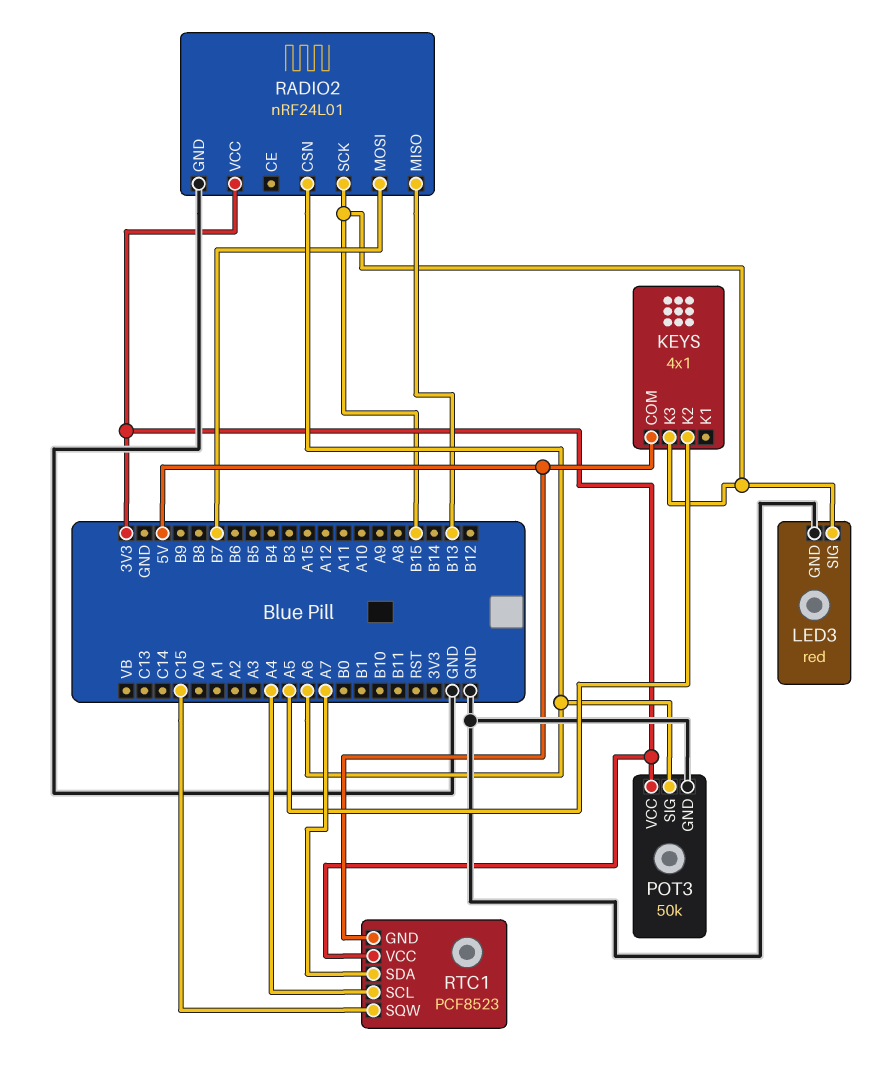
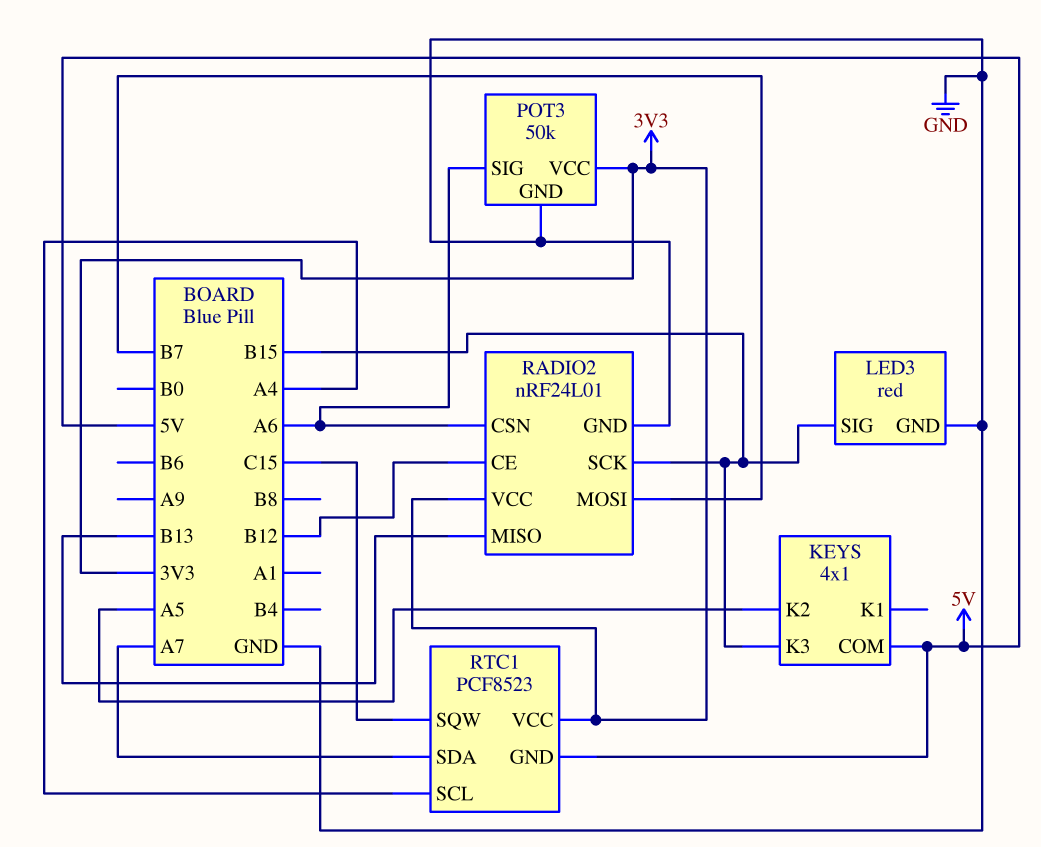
RADIO2 pin CE: none -> B12

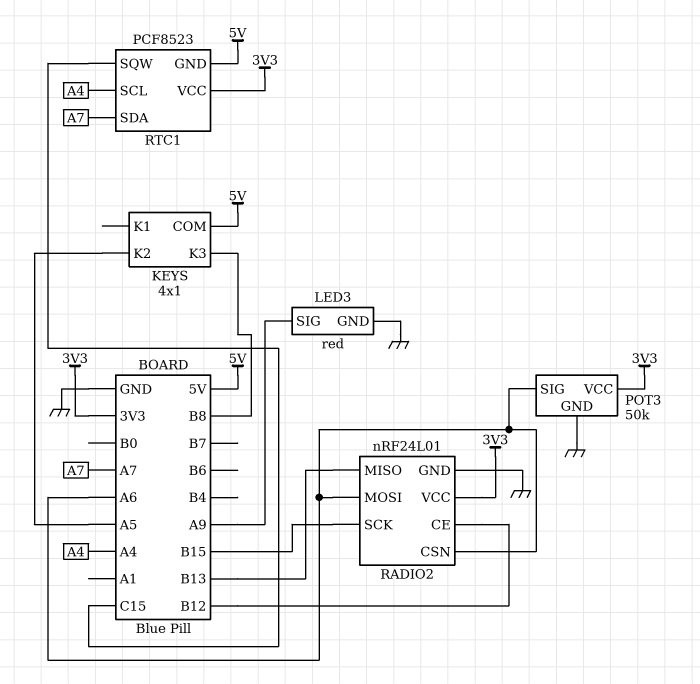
KEYS pin K3: B15 -> B8
LED3 pin SIG: B15 -> A9
RADIO2 pin MOSI: B7 -> A6

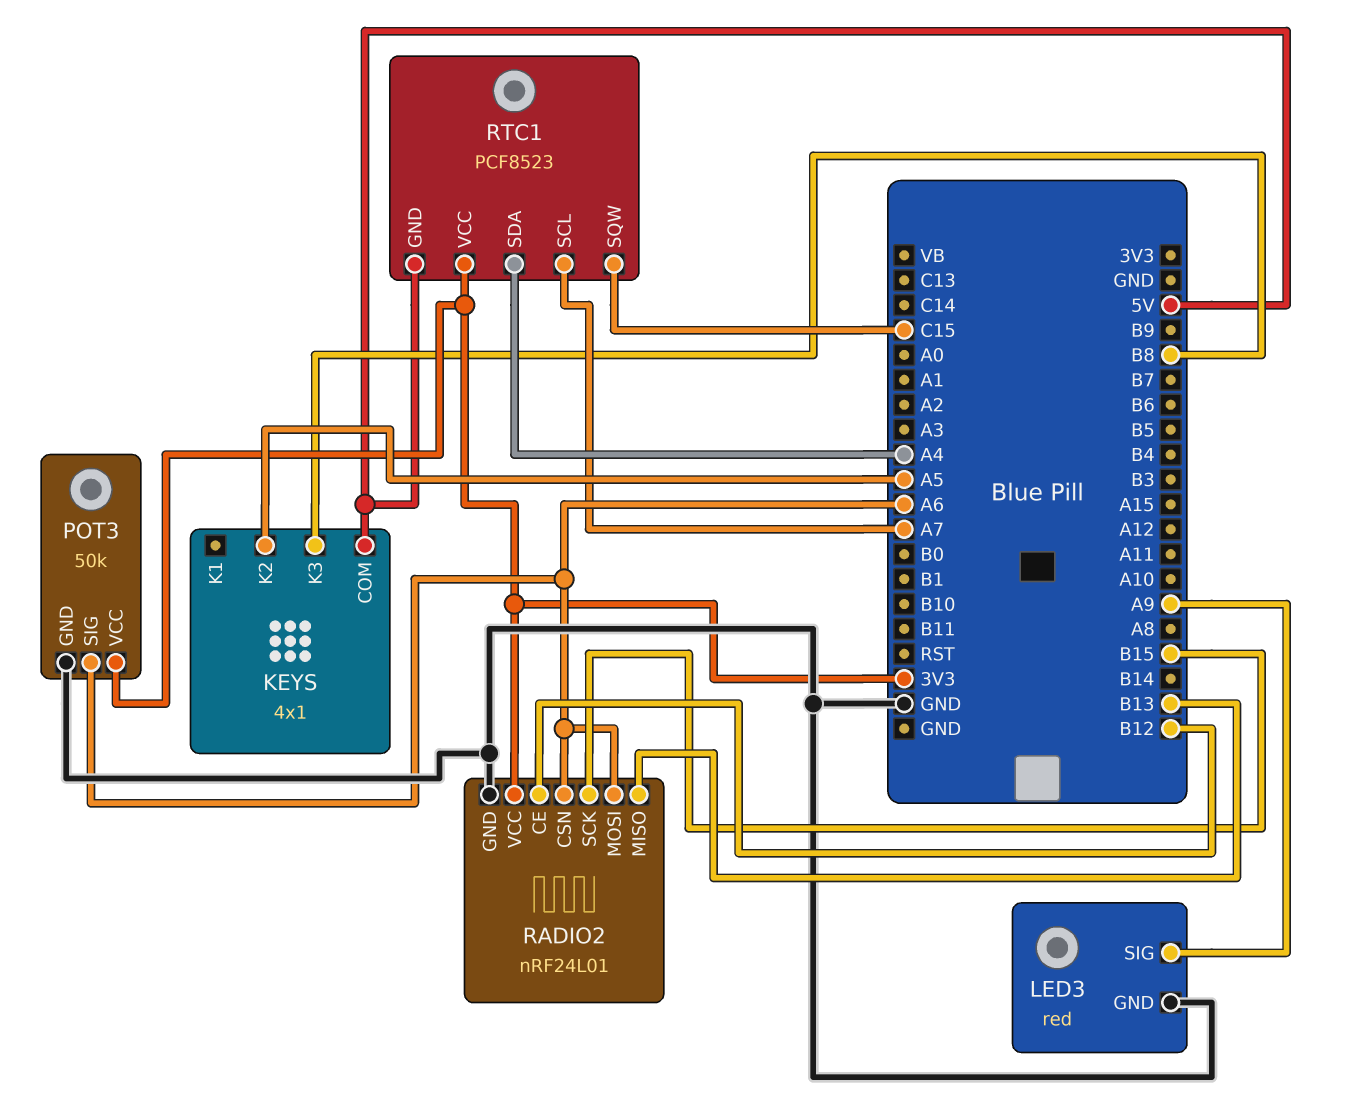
RTC1 pin SCL: A4 -> A7
RTC1 pin SDA: A7 -> A4

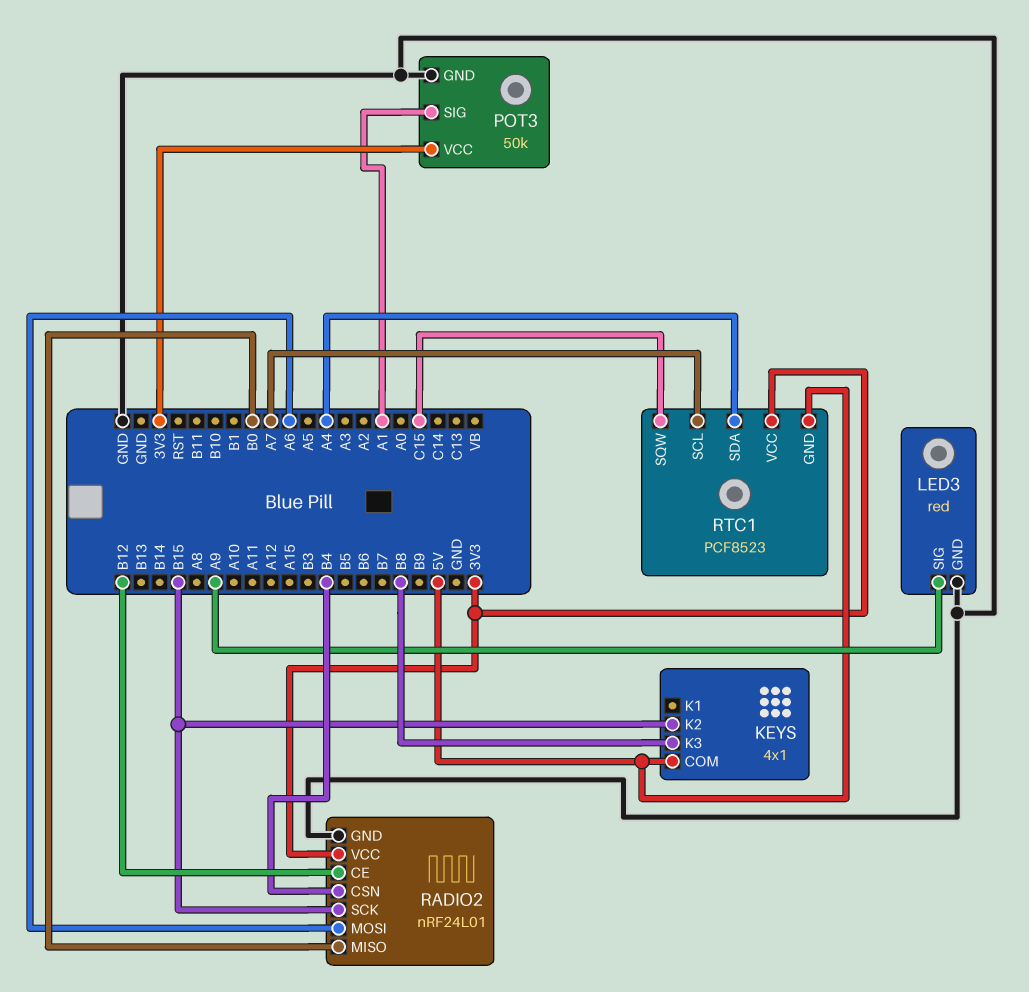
KEYS pin K2: A5 -> B15
POT3 pin SIG: A6 -> A1
RADIO2 pin CSN: A6 -> B4
RADIO2 pin MISO: B13 -> B0

